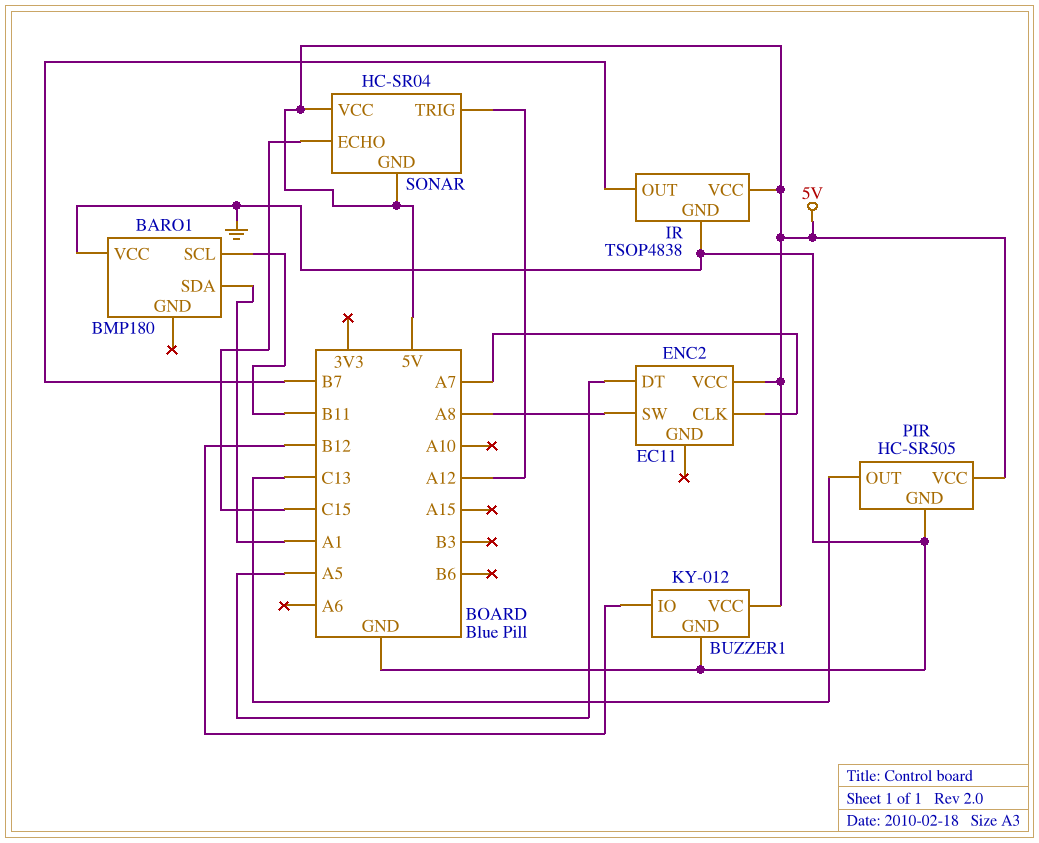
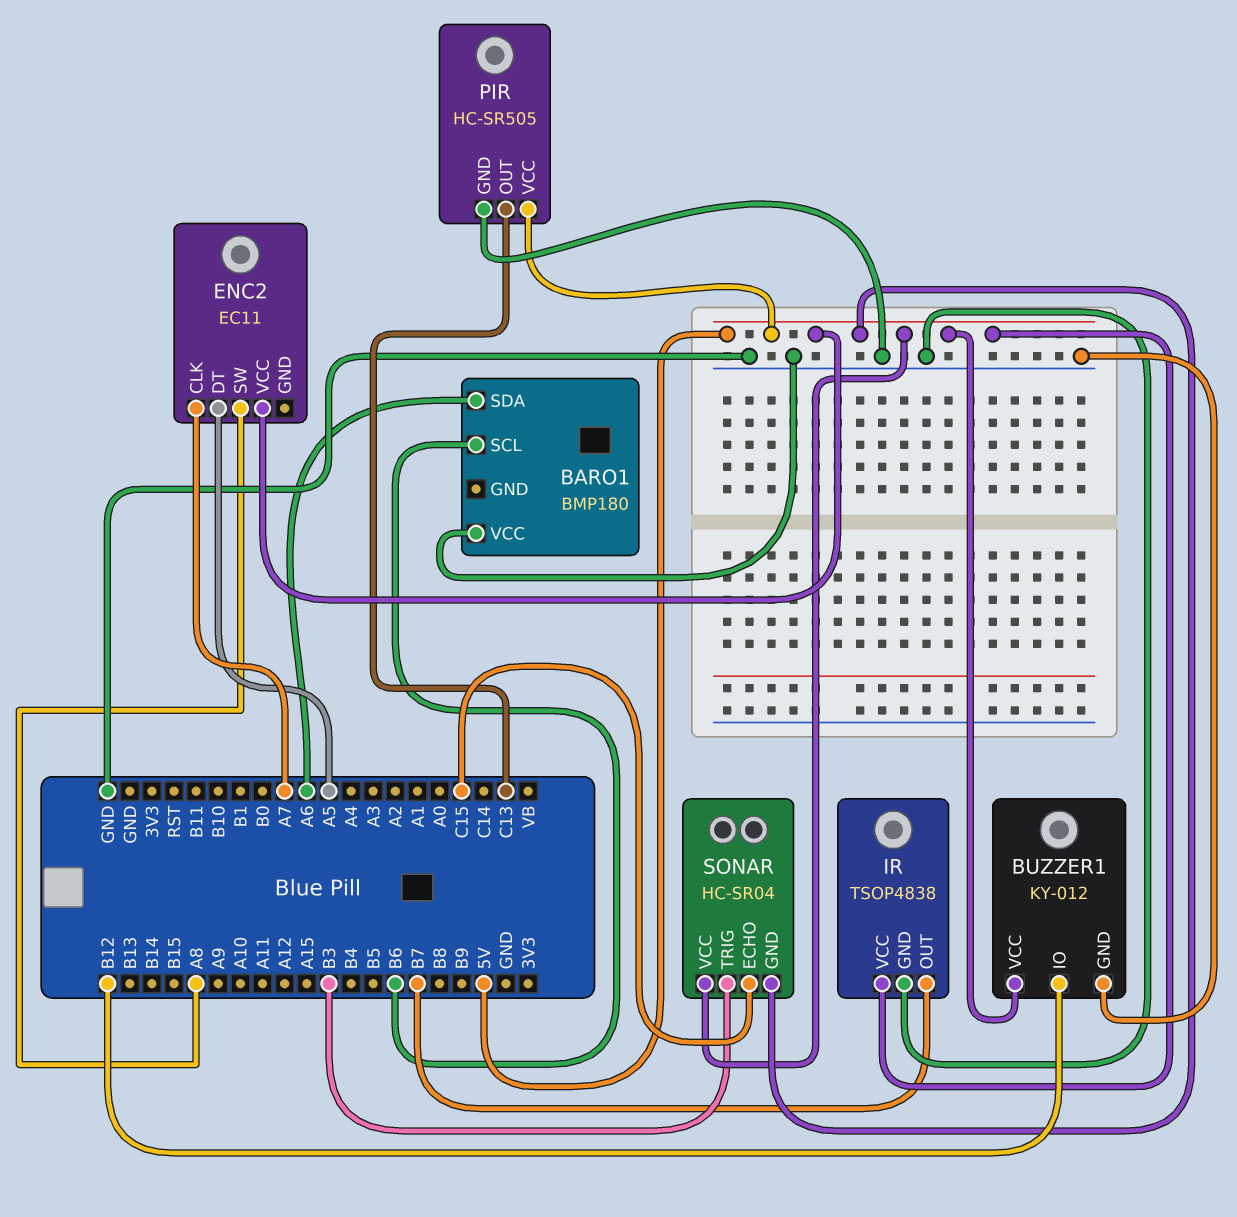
BARO1 pin SCL: B11 -> B6
BARO1 pin SDA: A1 -> A6
SONAR pin TRIG: A12 -> B3

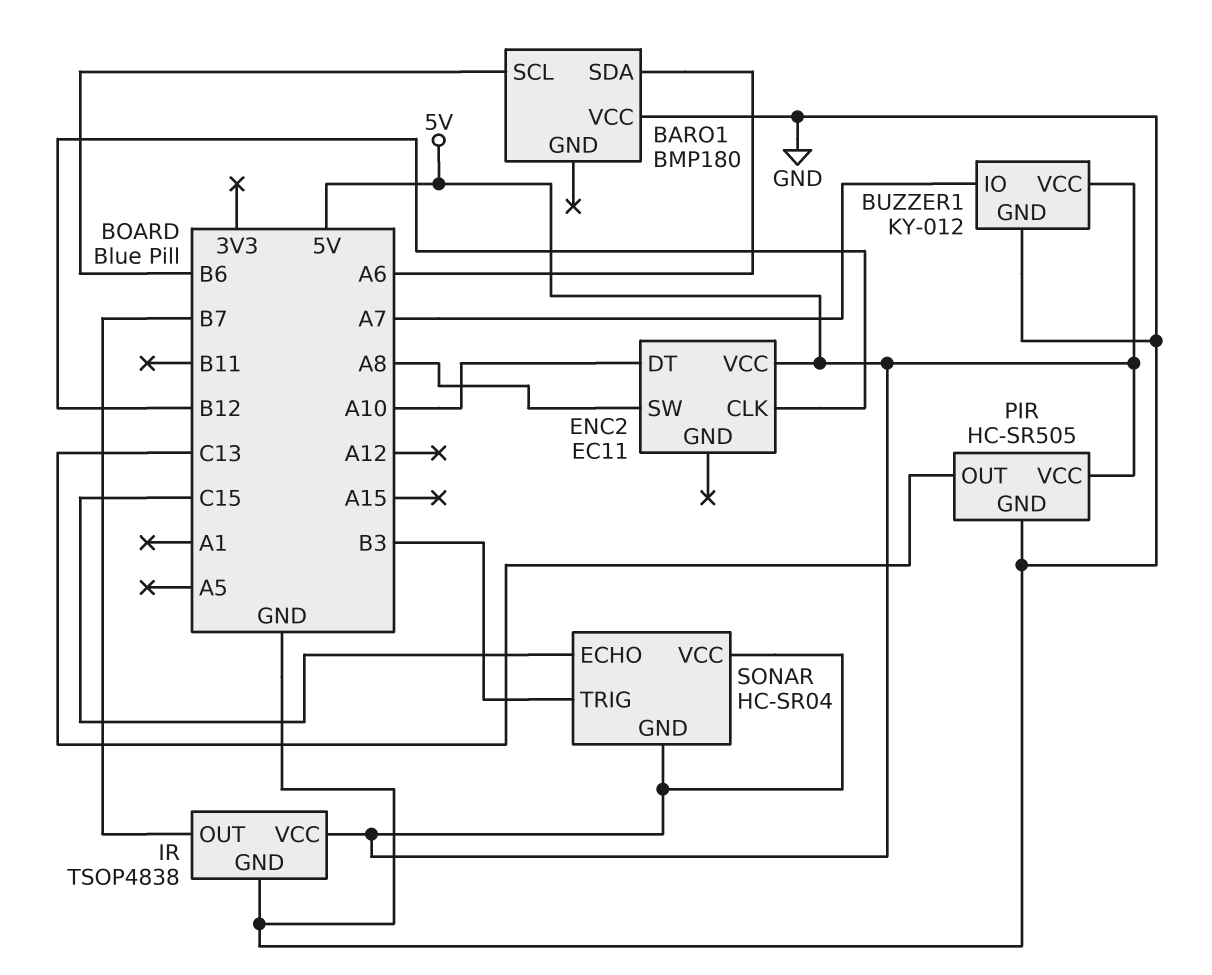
BUZZER1 pin IO: B12 -> A7
ENC2 pin CLK: A7 -> B12
ENC2 pin DT: A5 -> A10

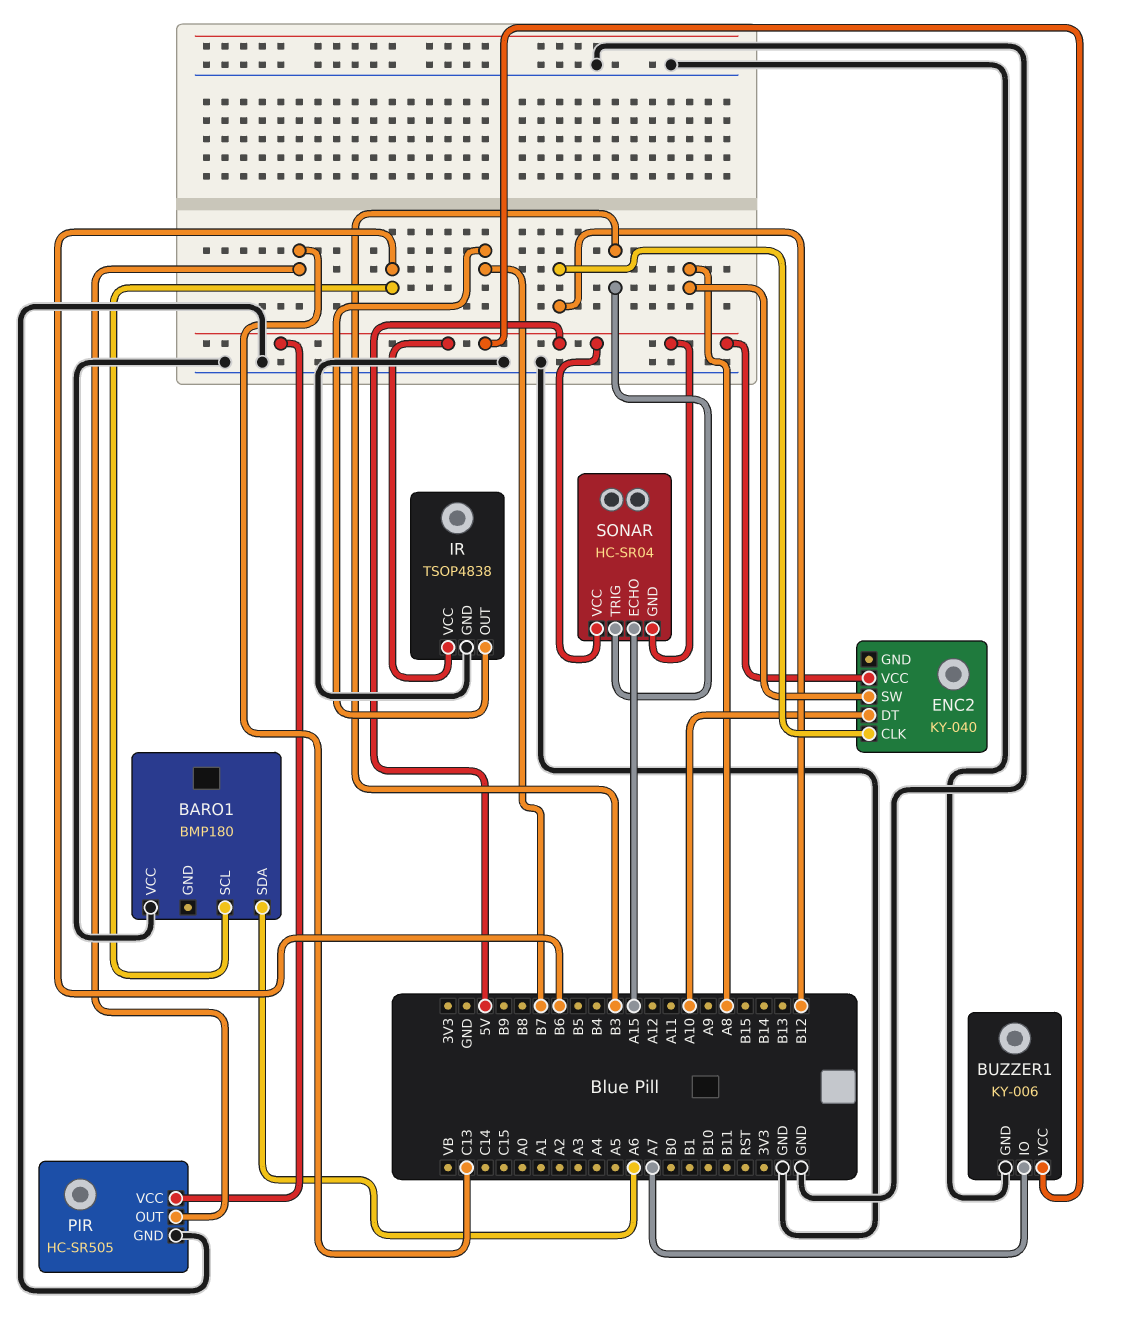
BUZZER1: KY-012 -> KY-006
ENC2: EC11 -> KY-040
SONAR pin ECHO: C15 -> A15

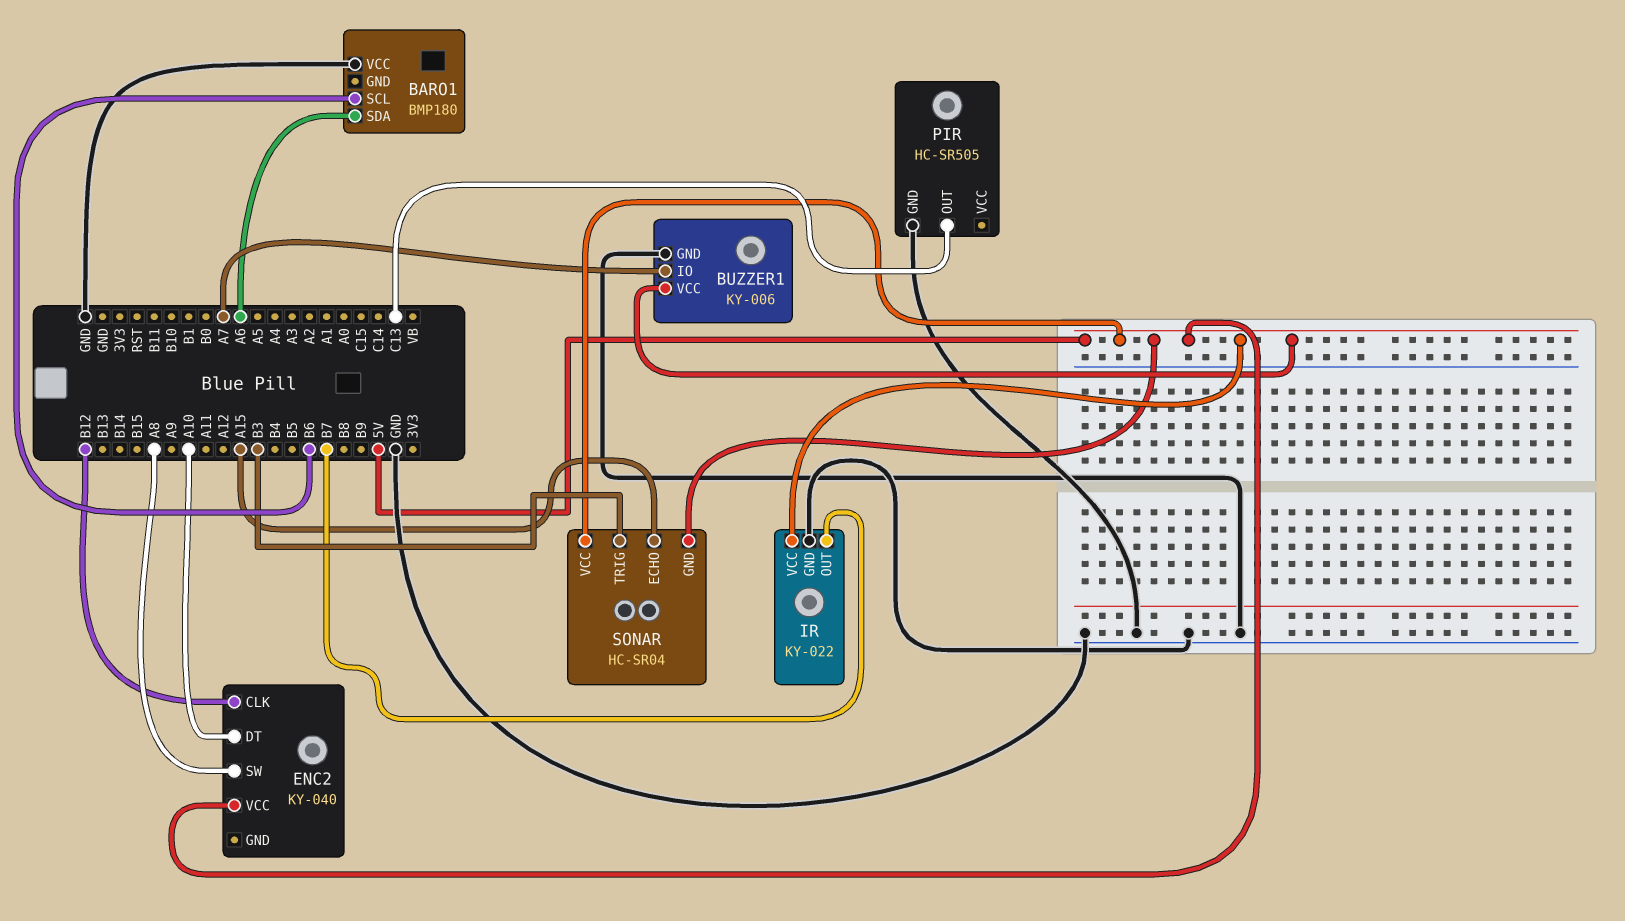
IR: TSOP4838 -> KY-022
PIR pin VCC: 5V -> none

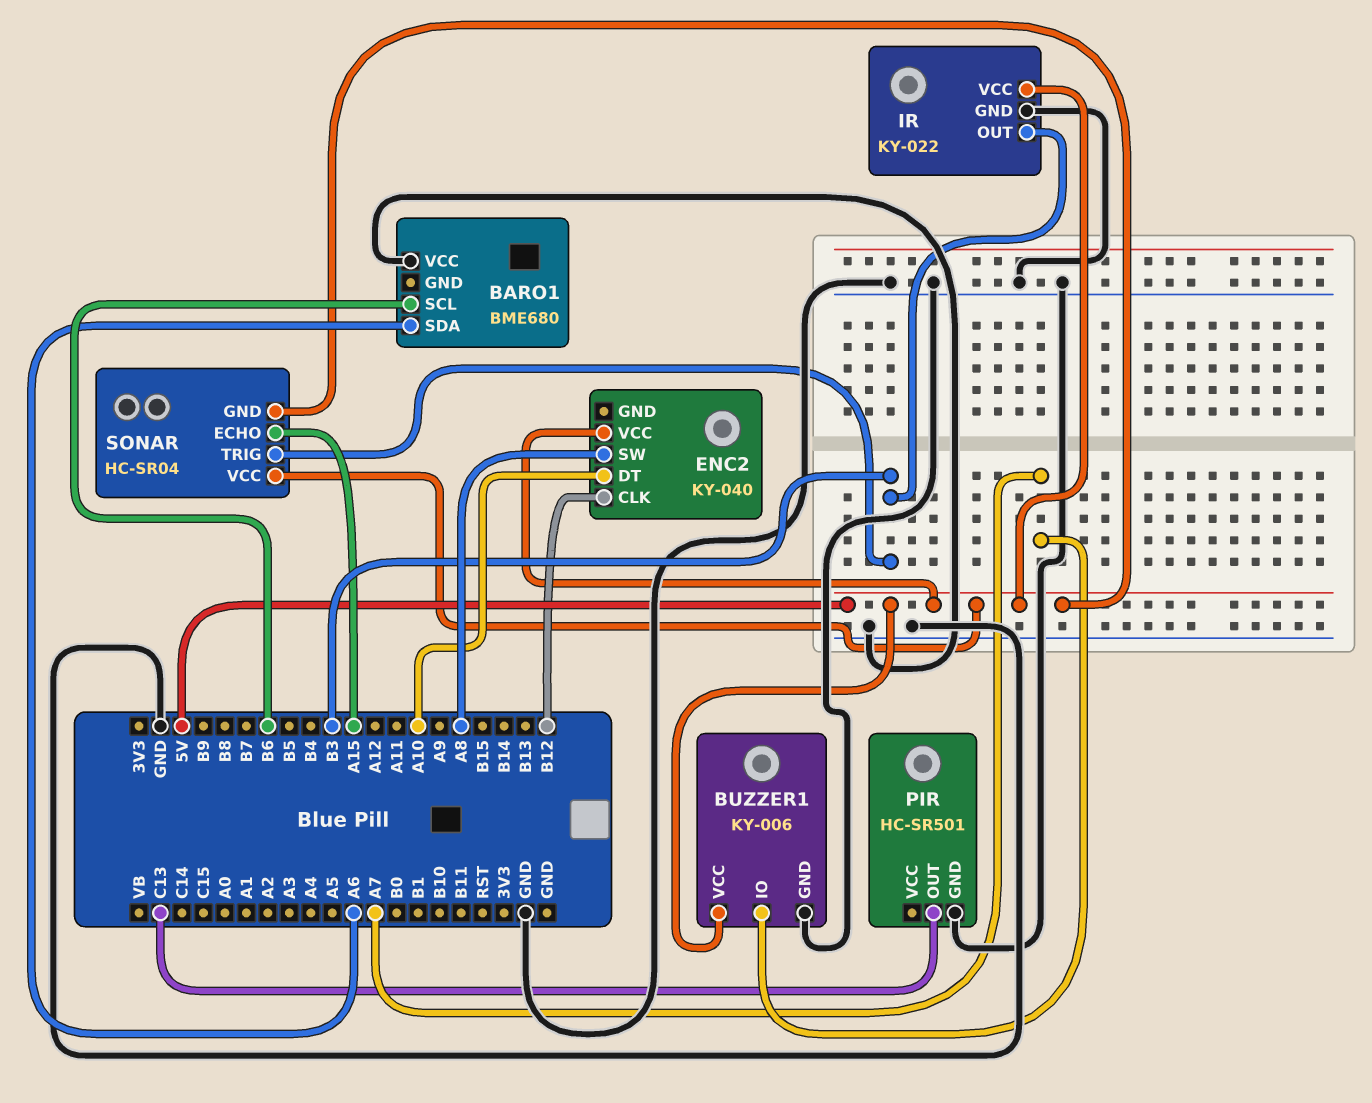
BARO1: BMP180 -> BME680
IR pin OUT: B7 -> B3
PIR: HC-SR505 -> HC-SR501

